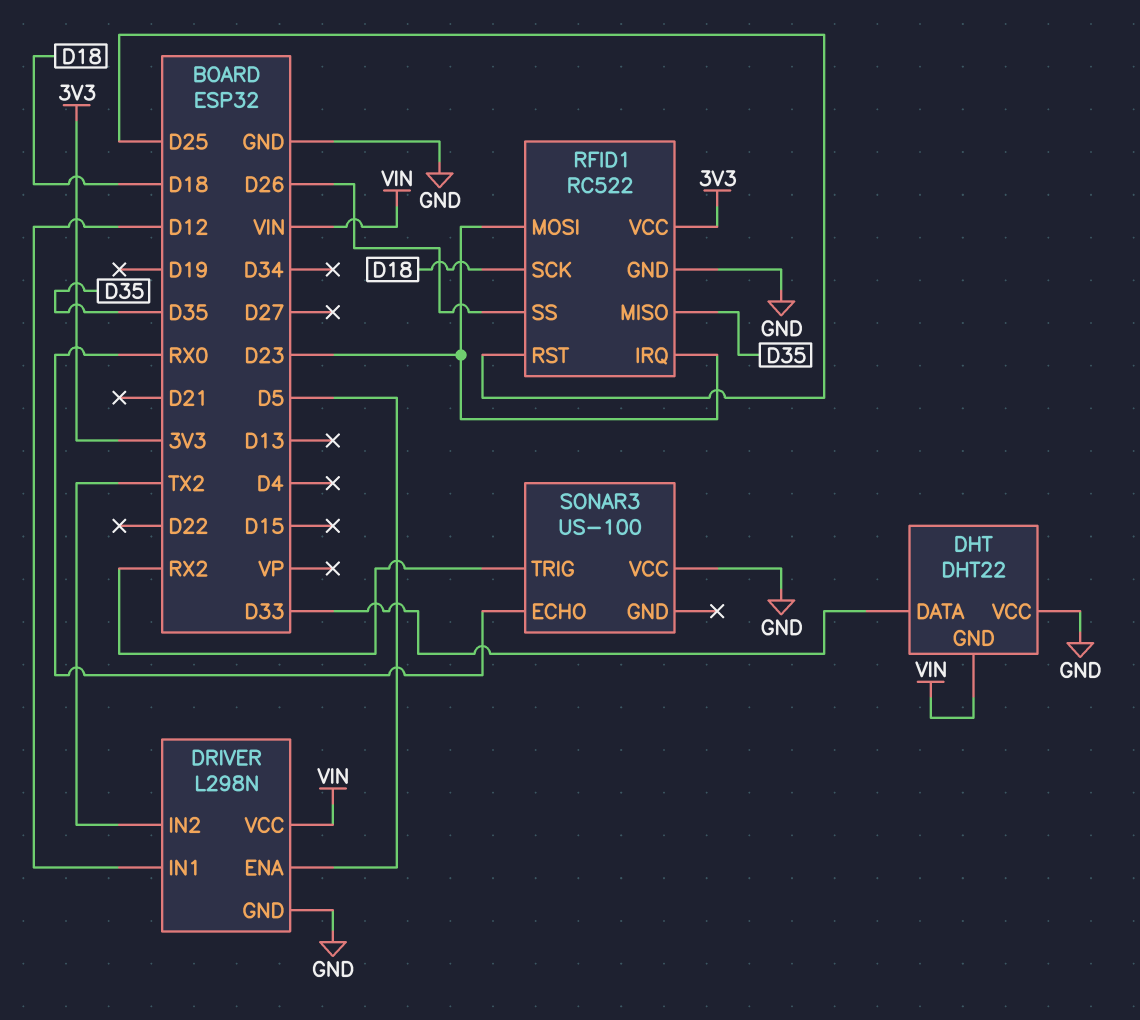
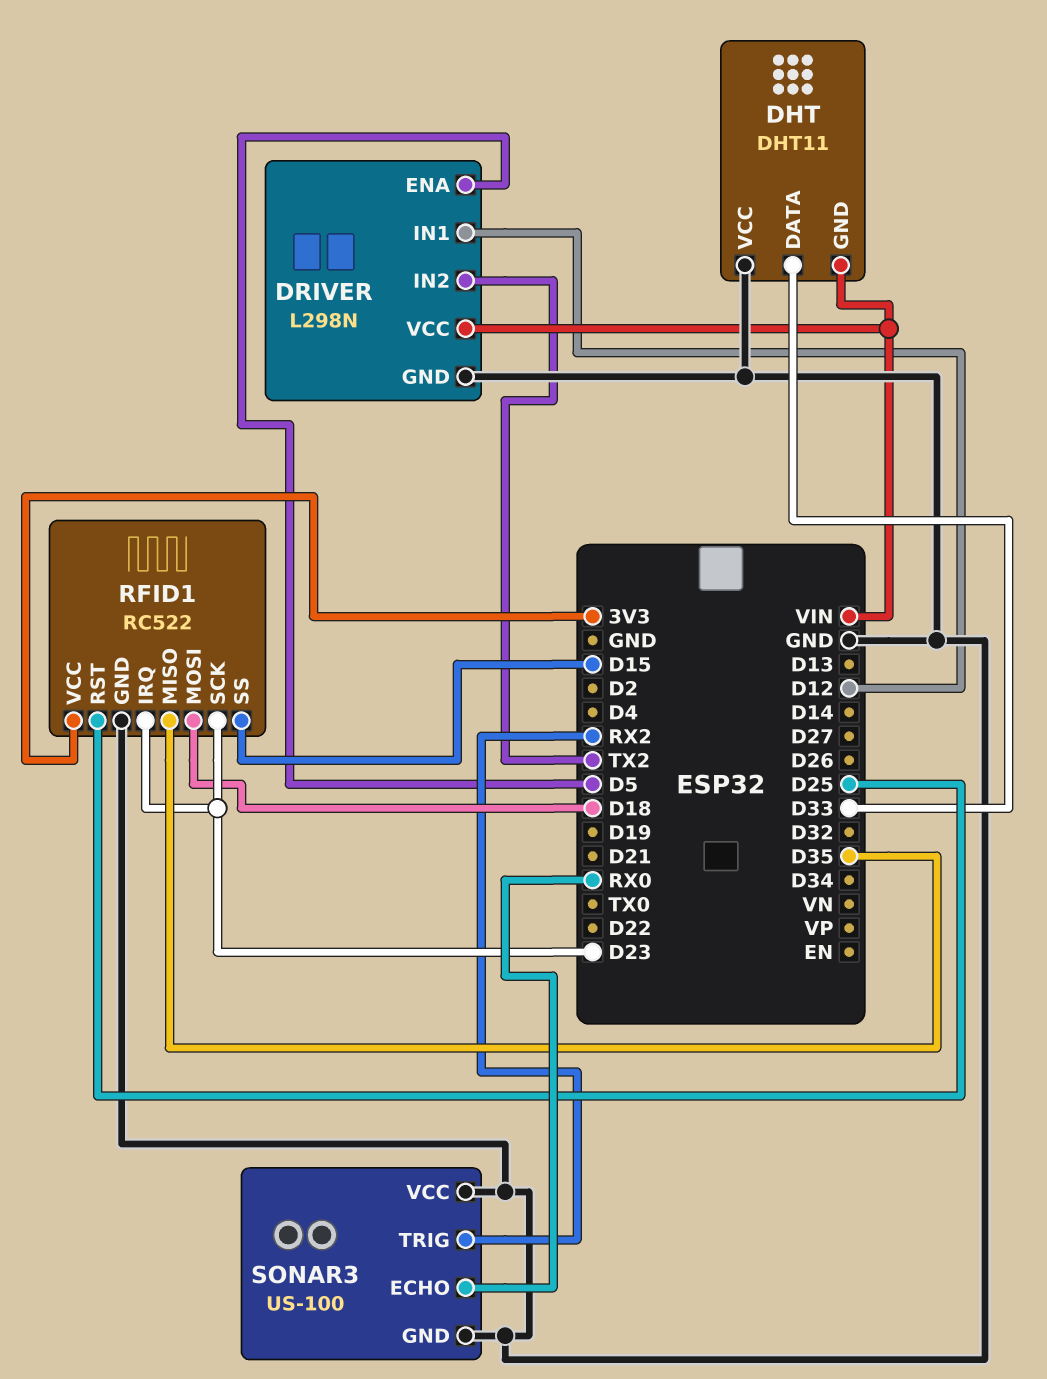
DHT: DHT22 -> DHT11
RFID1 pin MOSI: D23 -> D18
RFID1 pin SCK: D18 -> D23
RFID1 pin SS: D26 -> D15
SONAR3 pin GND: none -> GND

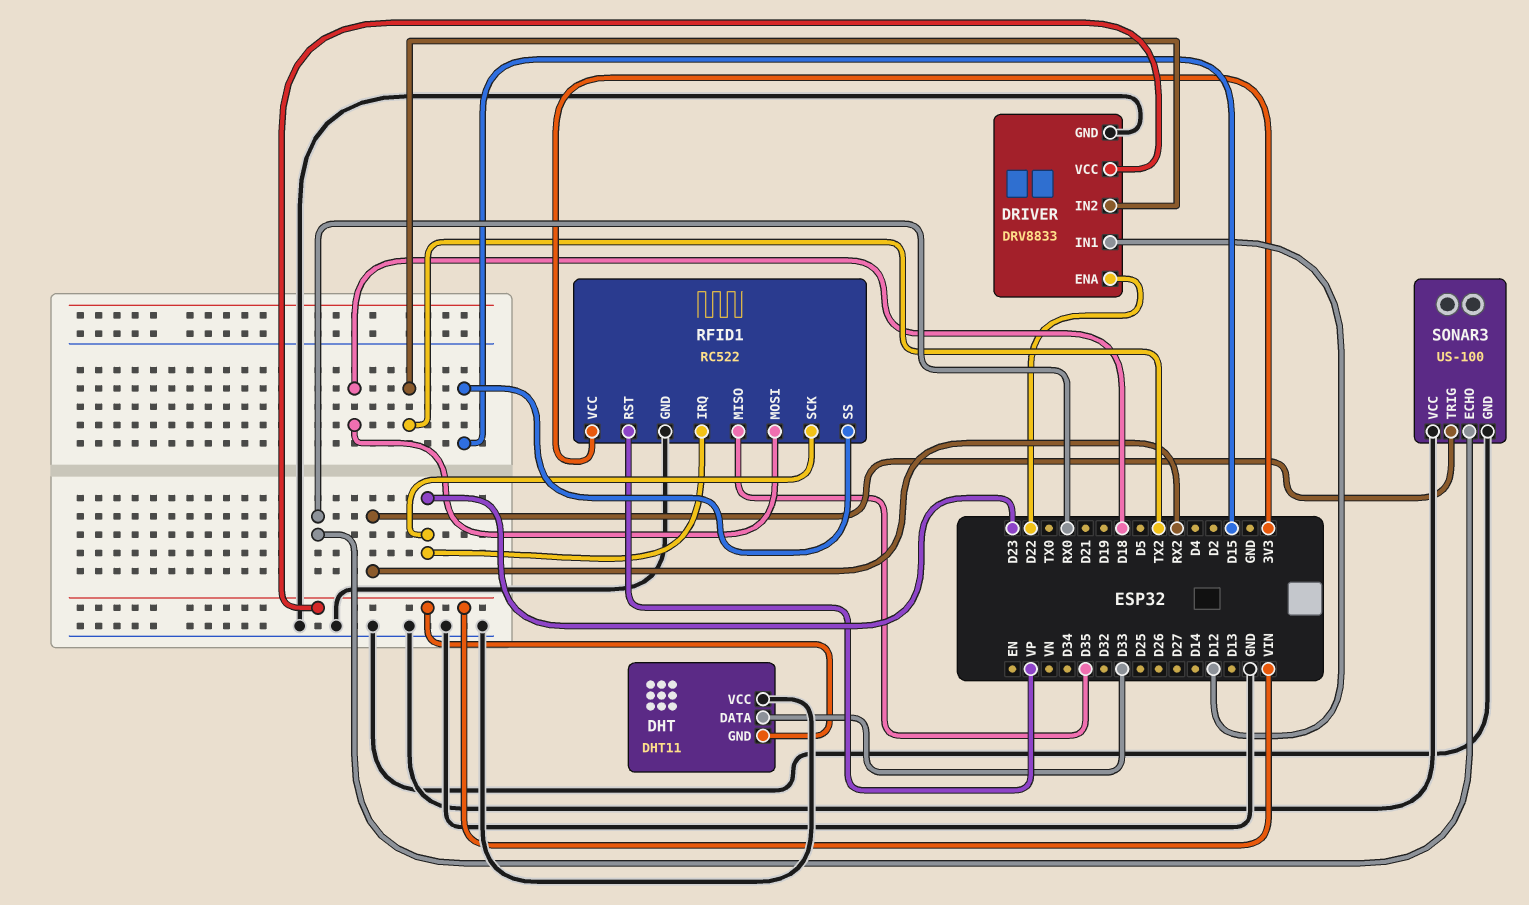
DRIVER: L298N -> DRV8833
DRIVER pin ENA: D5 -> D22
RFID1 pin RST: D25 -> VP

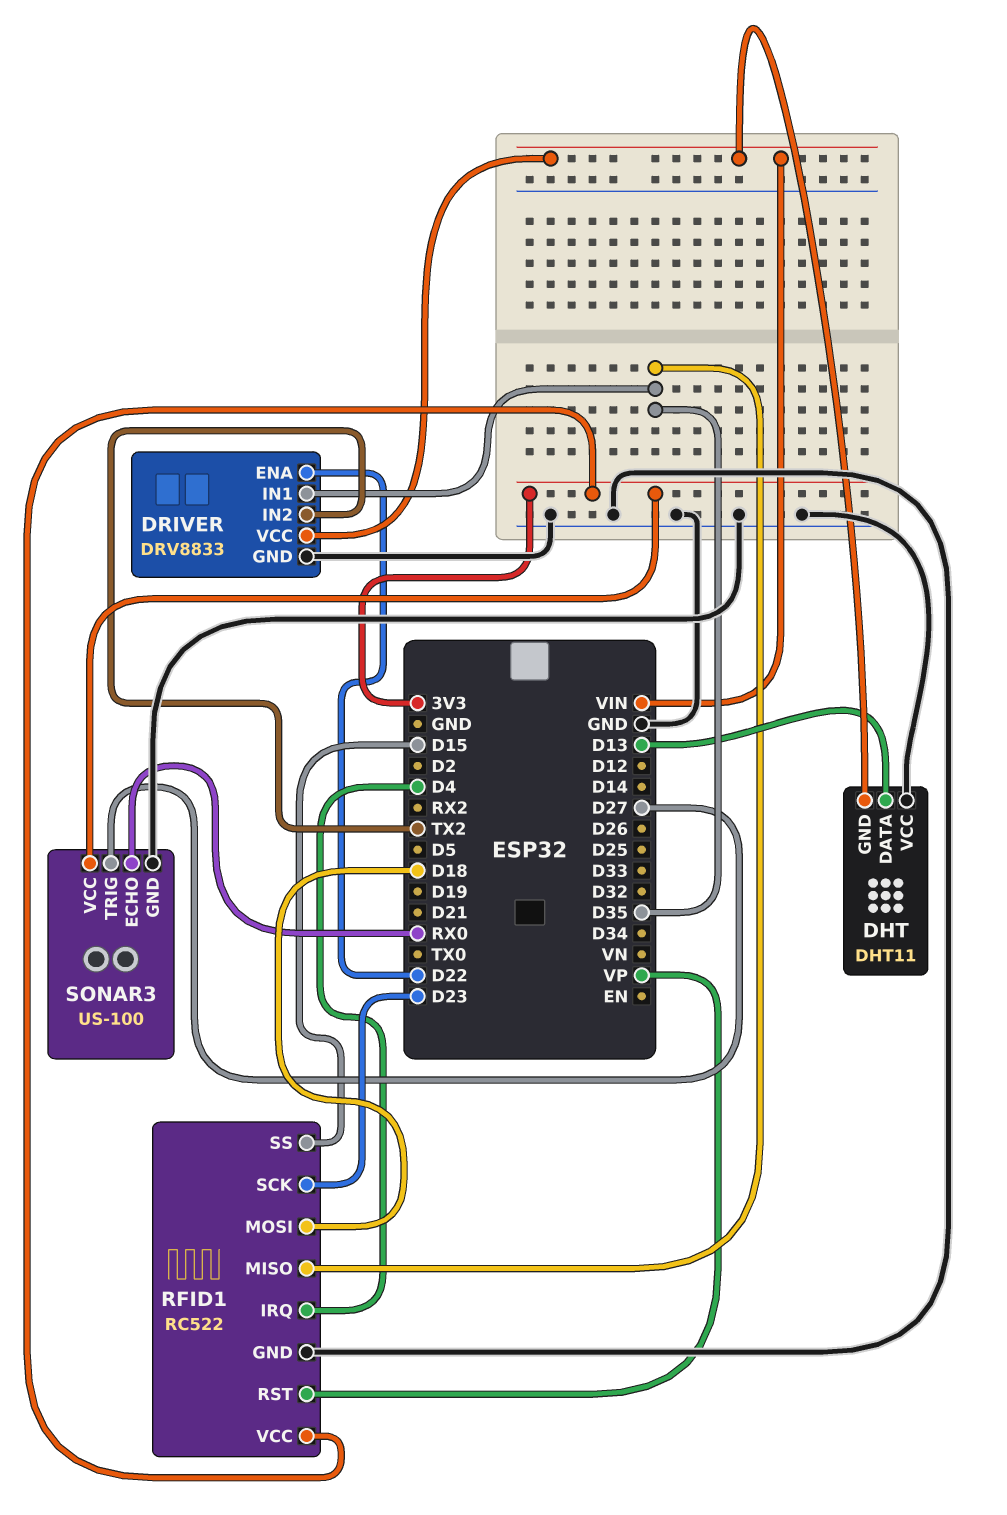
DHT pin DATA: D33 -> D13
DRIVER pin IN1: D12 -> D35
RFID1 pin IRQ: D23 -> D4
SONAR3 pin TRIG: RX2 -> D27
SONAR3 pin VCC: GND -> 3V3

